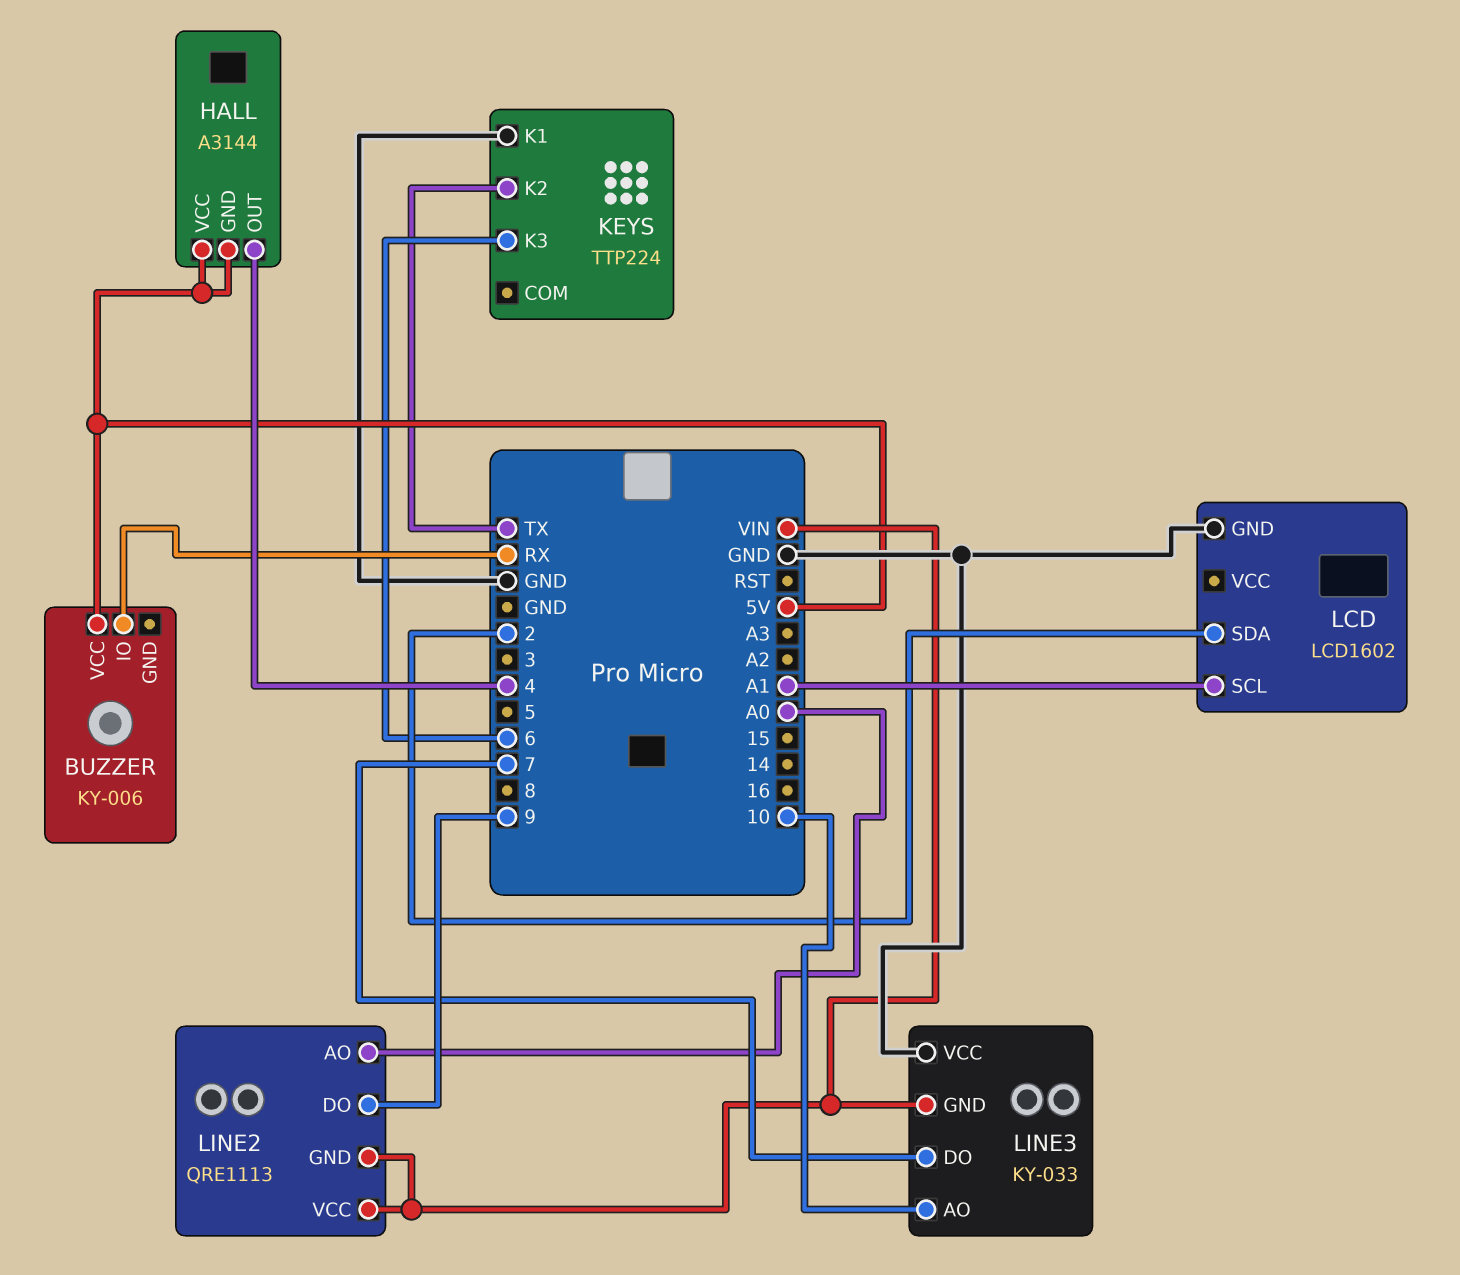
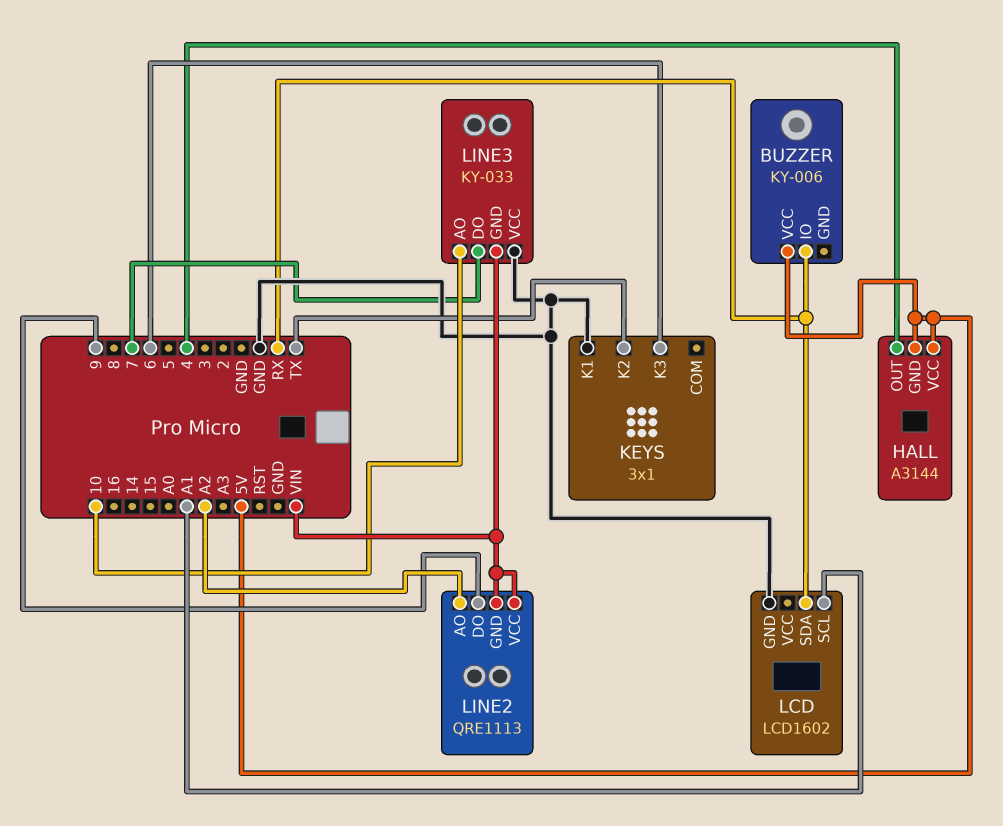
KEYS: TTP224 -> 3x1
LCD pin SDA: 2 -> RX
LINE2 pin AO: A0 -> A2

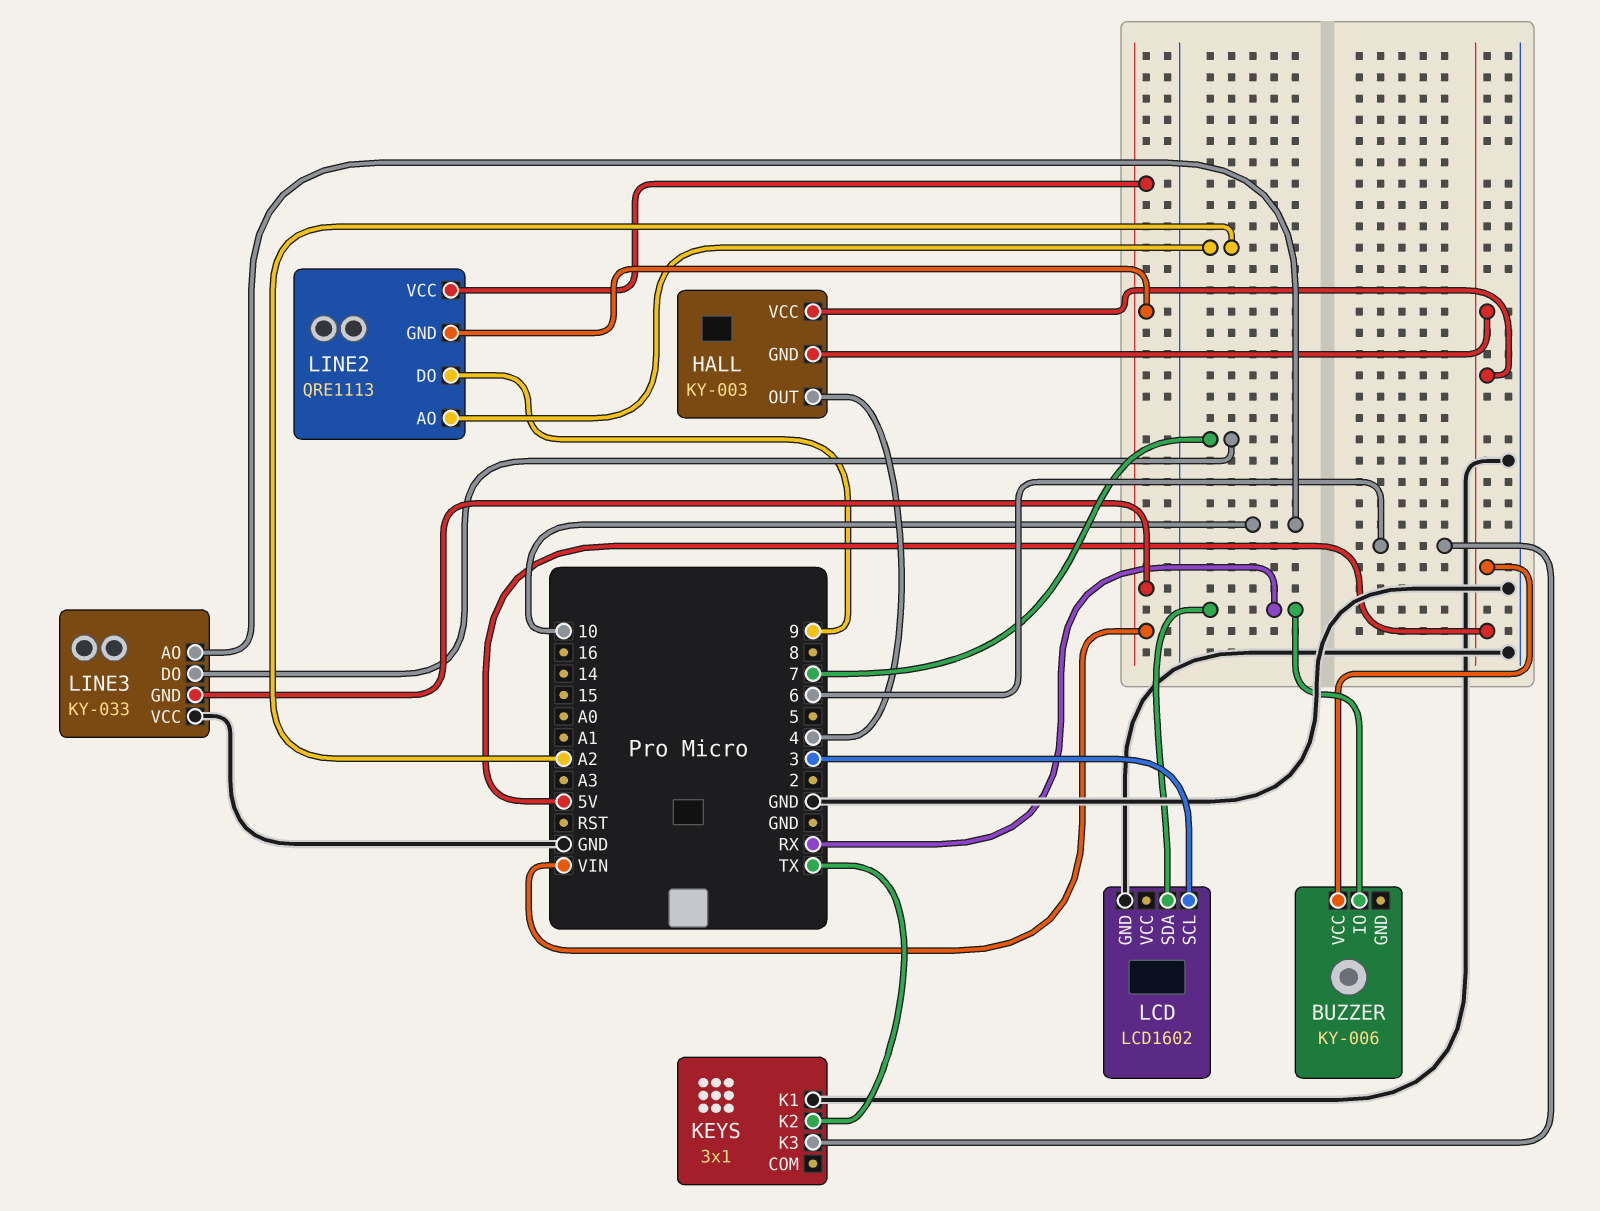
HALL: A3144 -> KY-003
LCD pin SCL: A1 -> 3

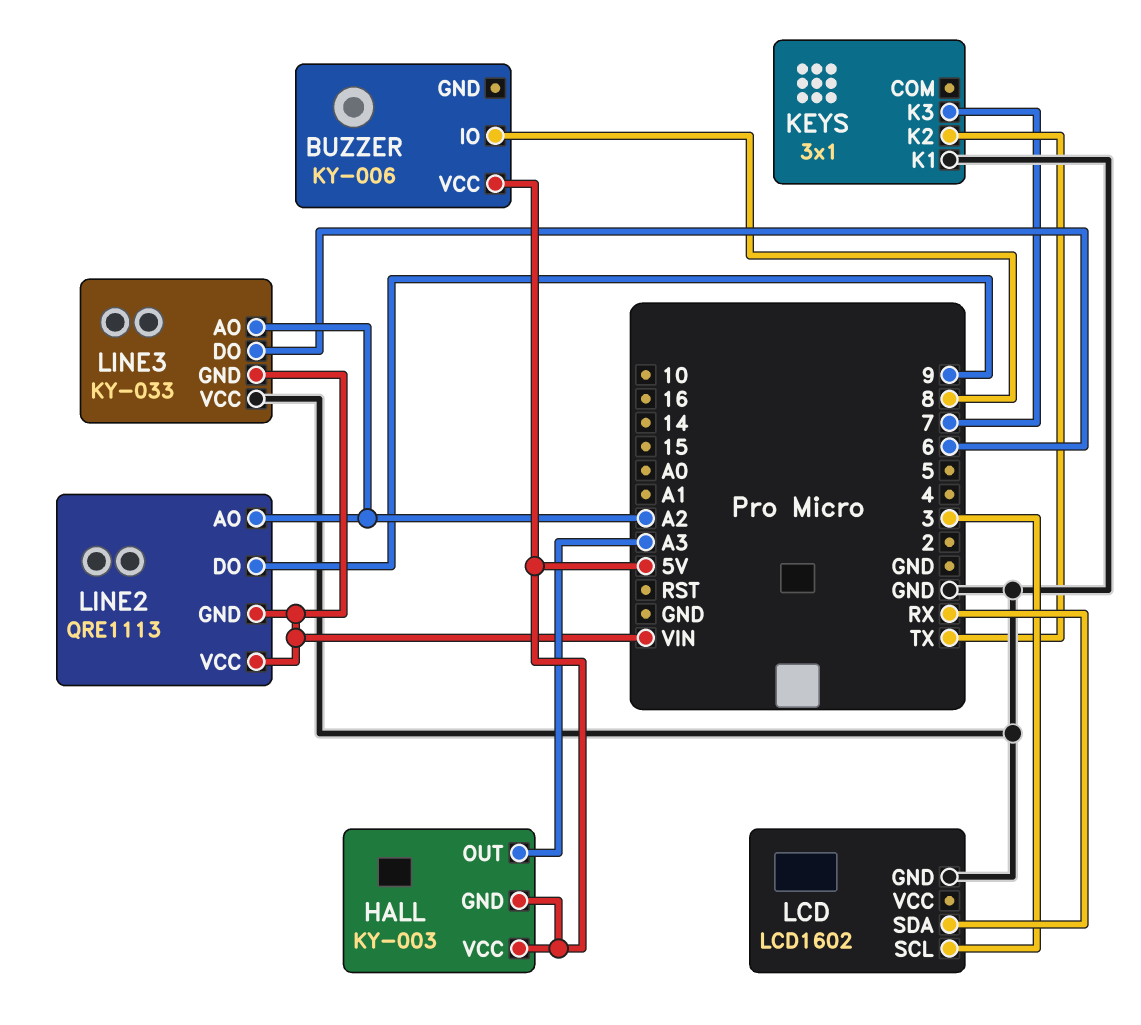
BUZZER pin IO: RX -> 8
HALL pin OUT: 4 -> A3
KEYS pin K3: 6 -> 7
LINE3 pin AO: 10 -> A2
LINE3 pin DO: 7 -> 6

